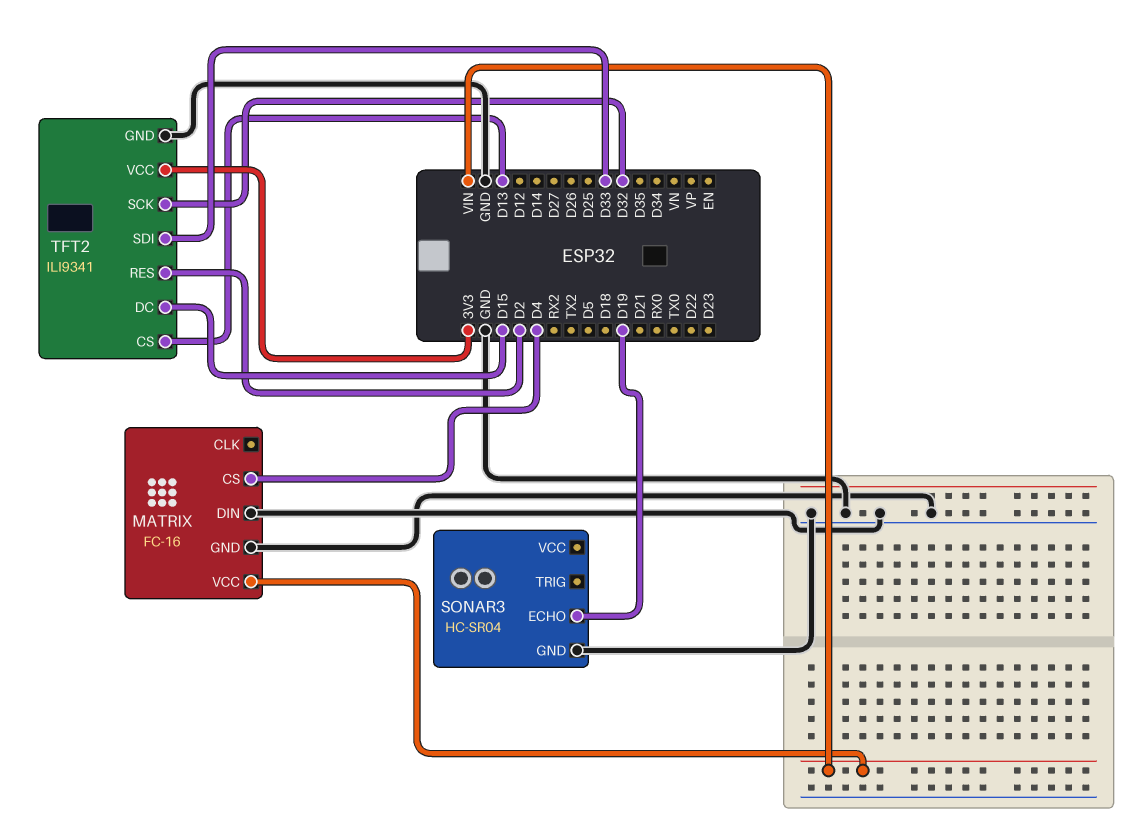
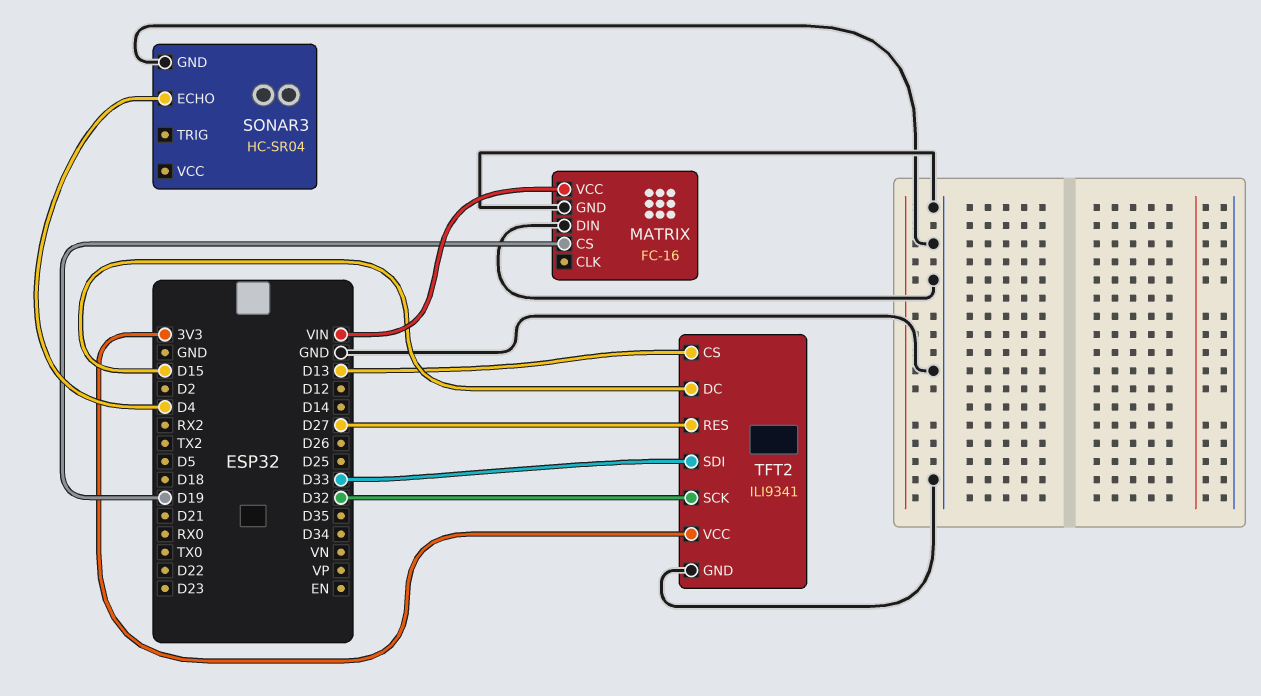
MATRIX pin CS: D4 -> D19
SONAR3 pin ECHO: D19 -> D4
TFT2 pin RES: D2 -> D27

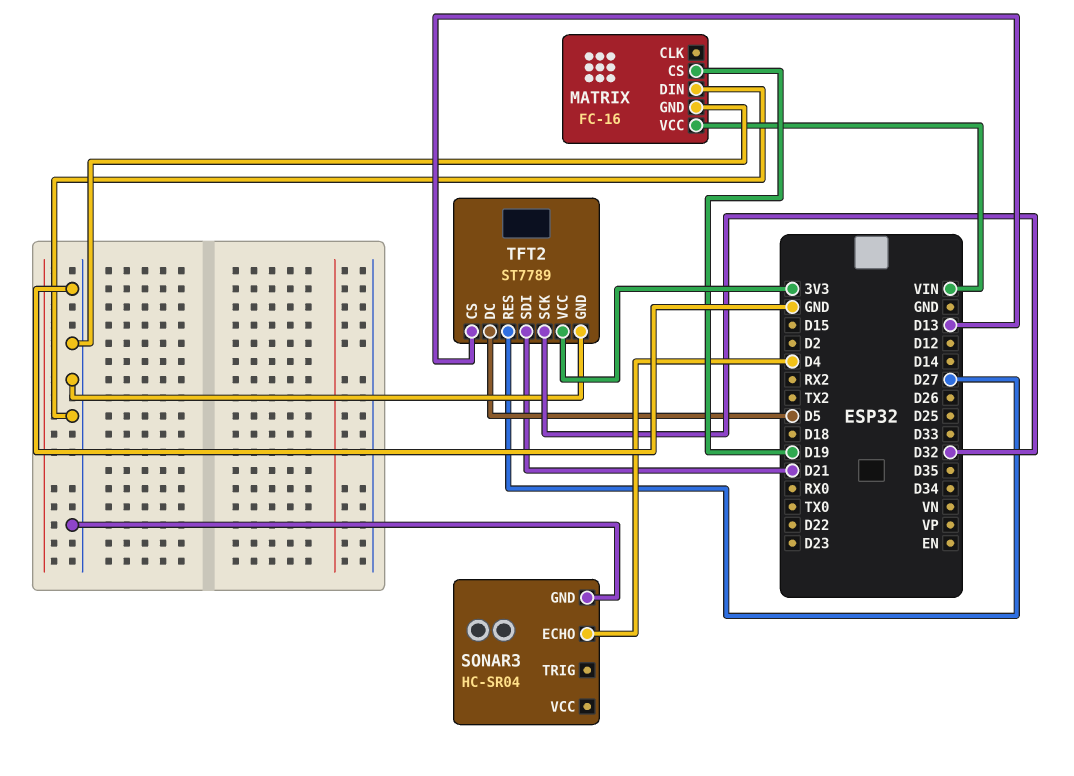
TFT2: ILI9341 -> ST7789
TFT2 pin DC: D15 -> D5
TFT2 pin SDI: D33 -> D21

